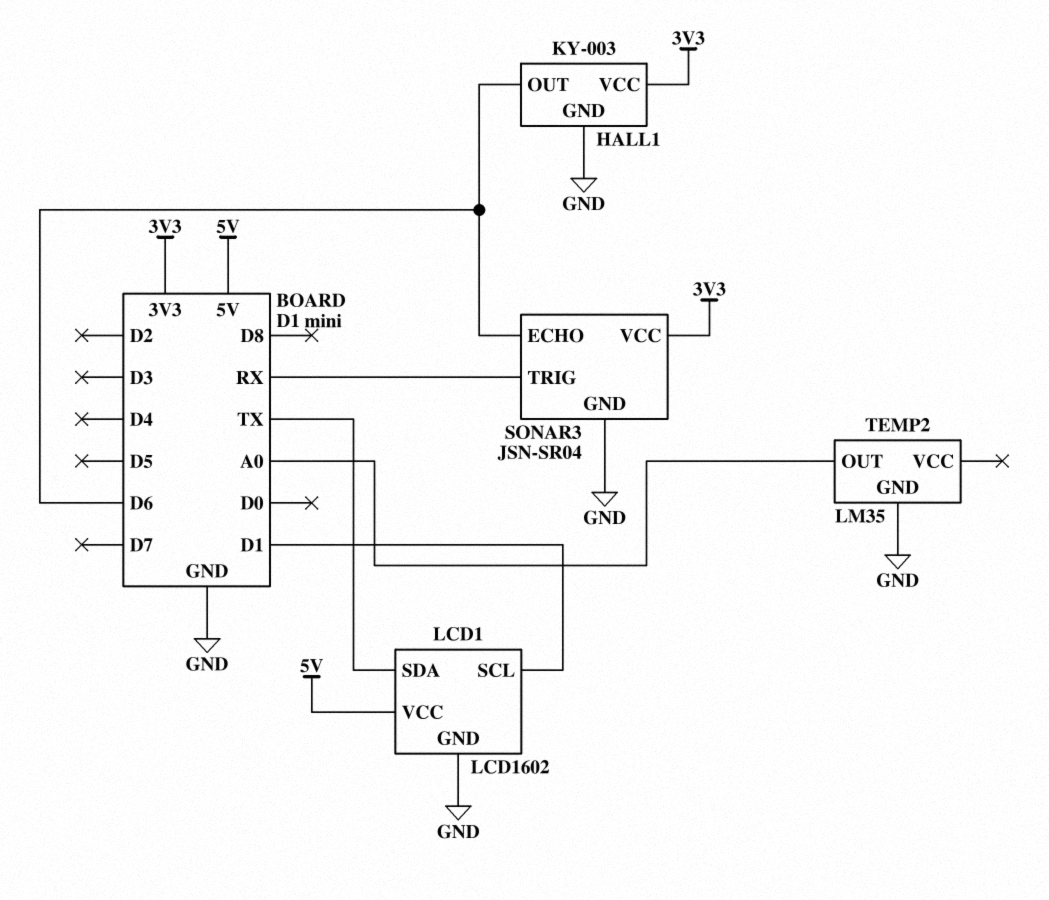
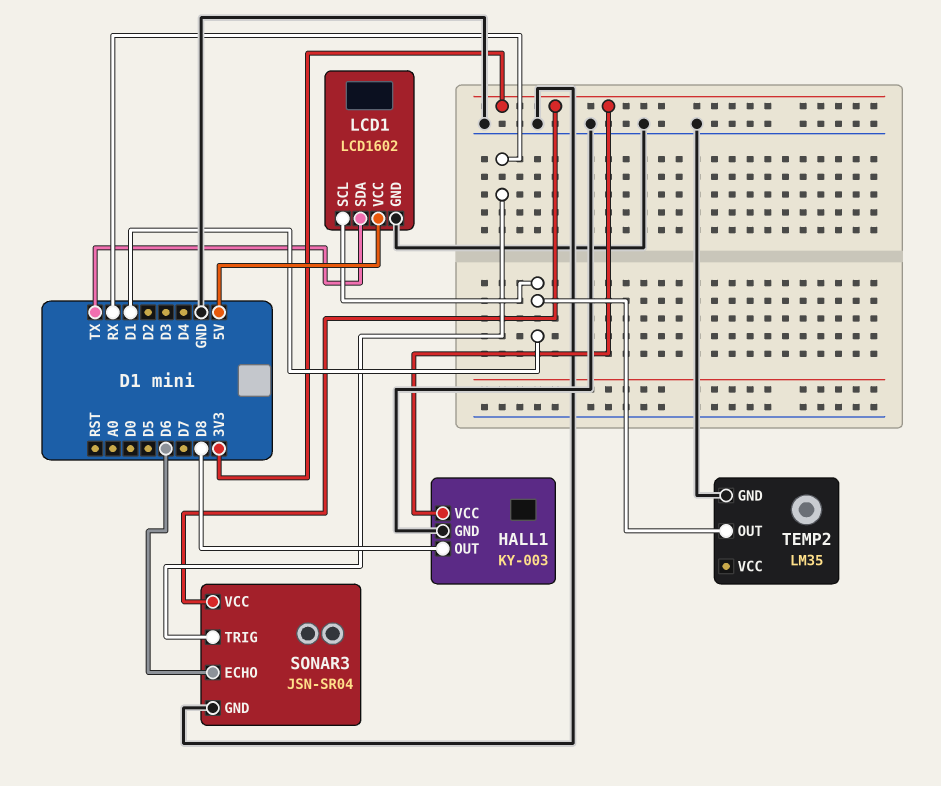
HALL1 pin OUT: D6 -> D8
TEMP2 pin OUT: A0 -> D1

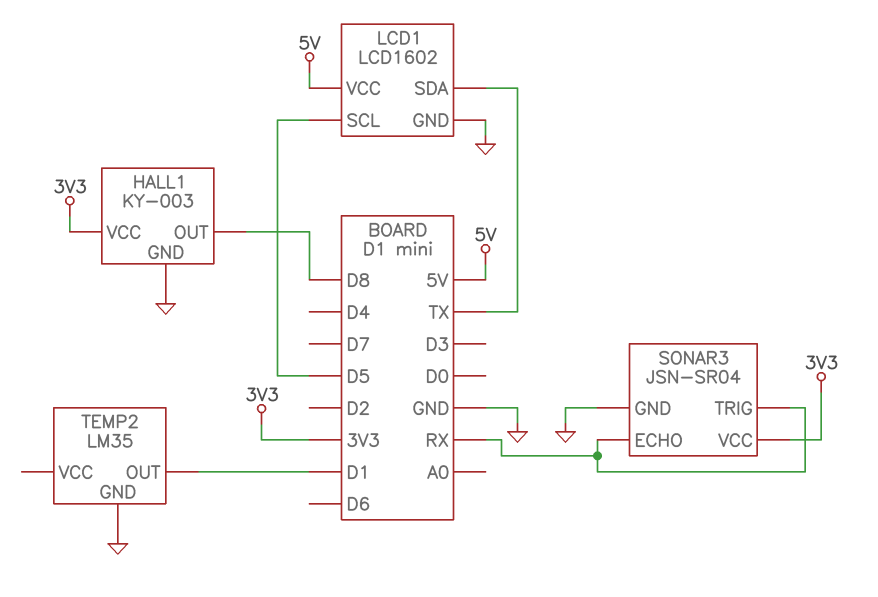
LCD1 pin SCL: D1 -> D5
SONAR3 pin ECHO: D6 -> RX

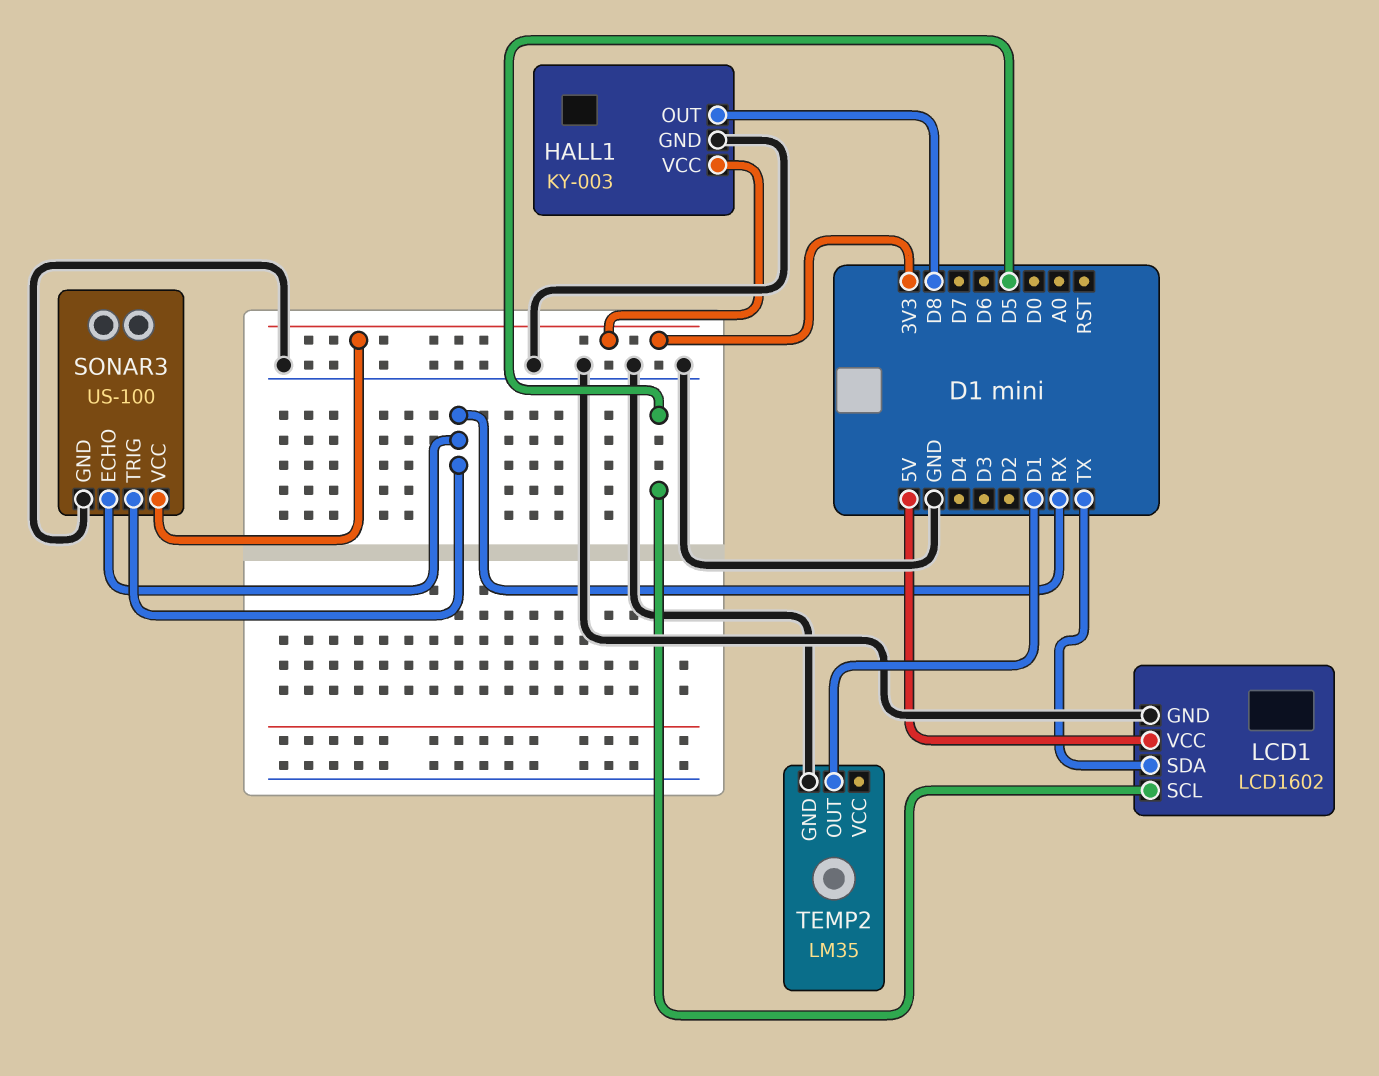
SONAR3: JSN-SR04 -> US-100

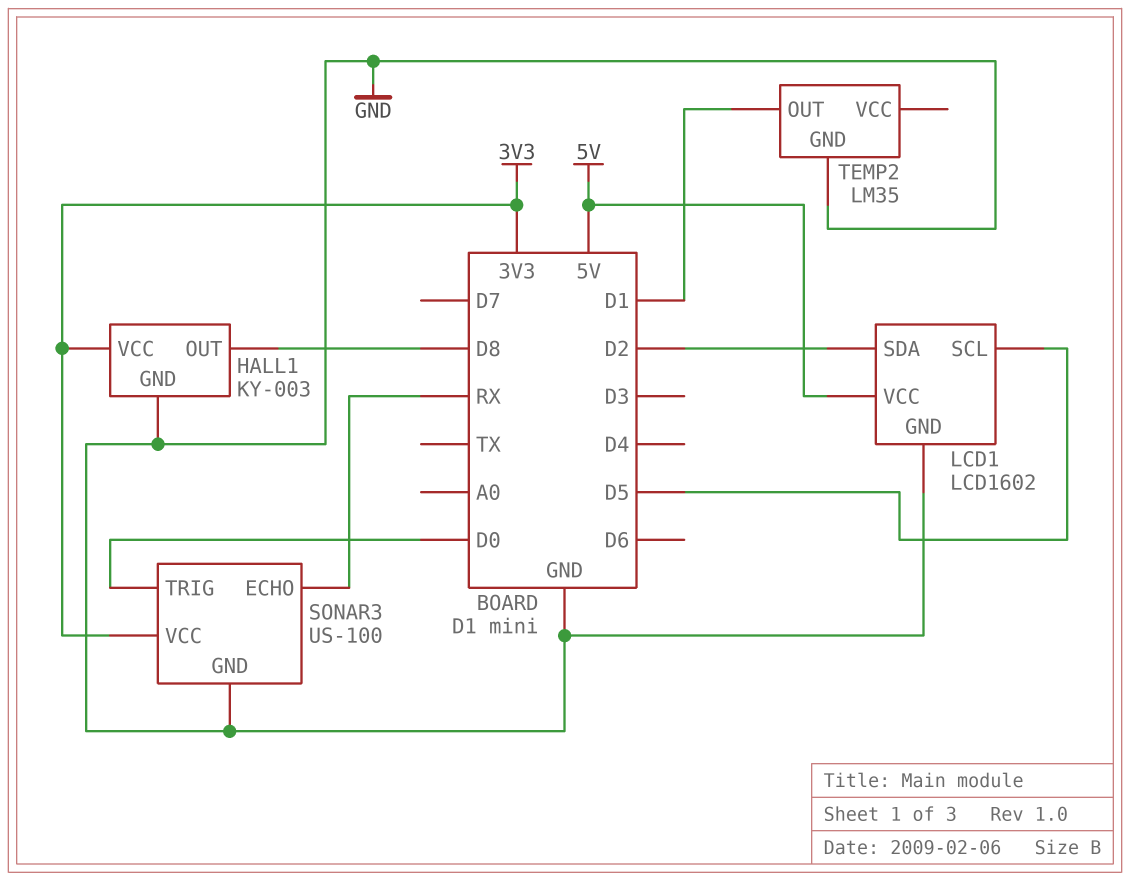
LCD1 pin SDA: TX -> D2
SONAR3 pin TRIG: RX -> D0

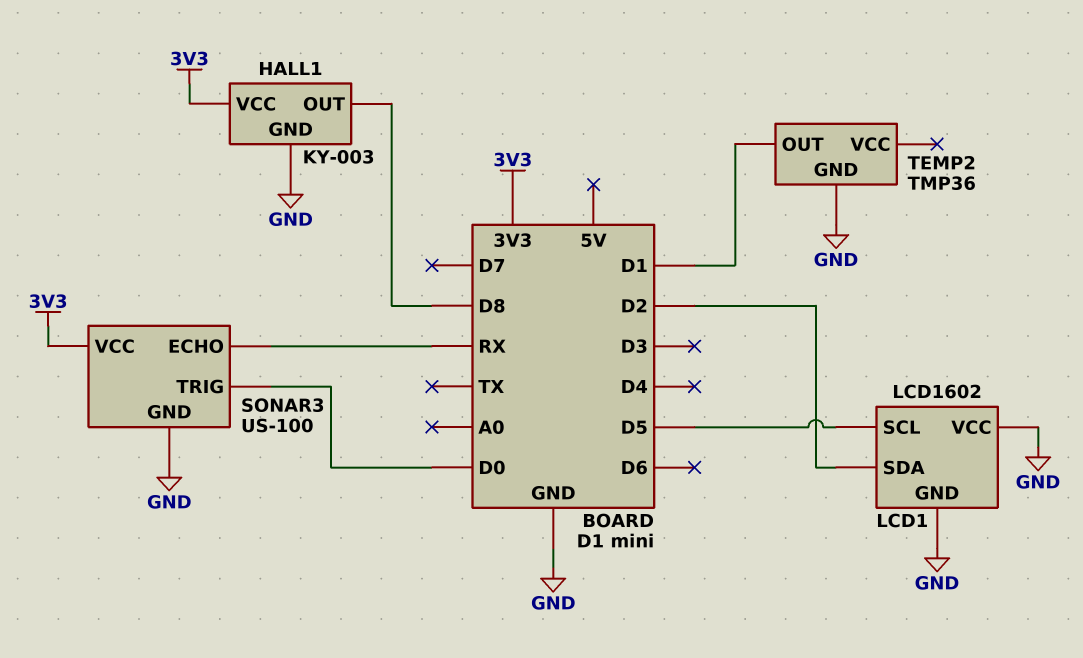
LCD1 pin VCC: 5V -> GND
TEMP2: LM35 -> TMP36

